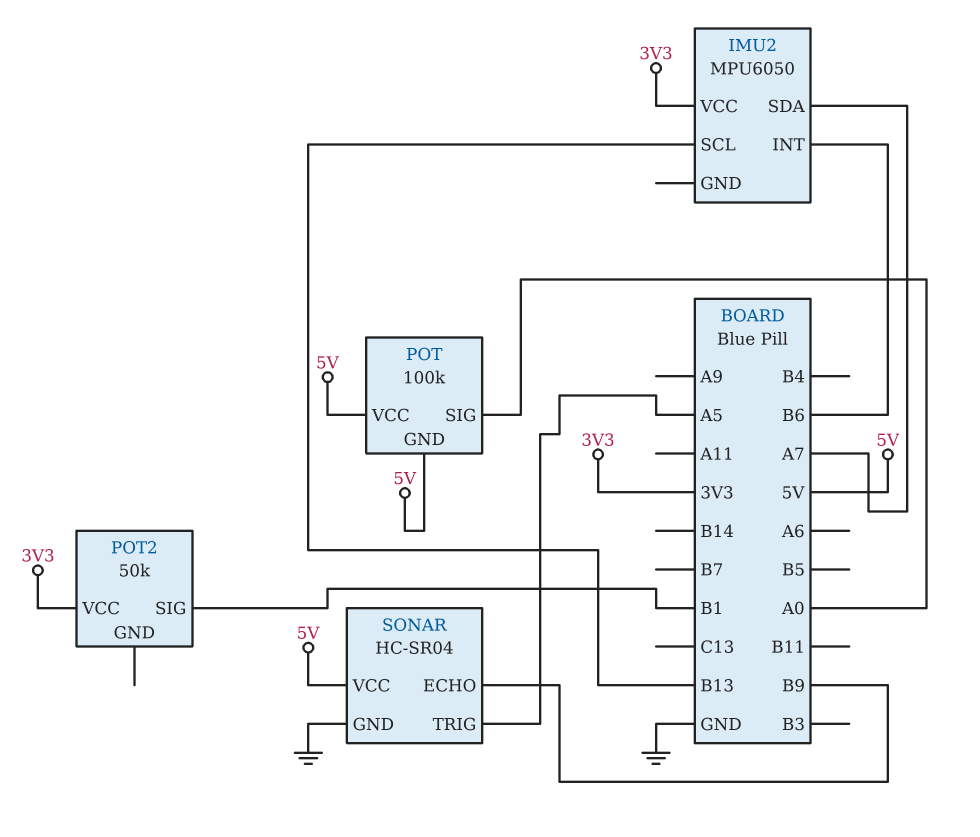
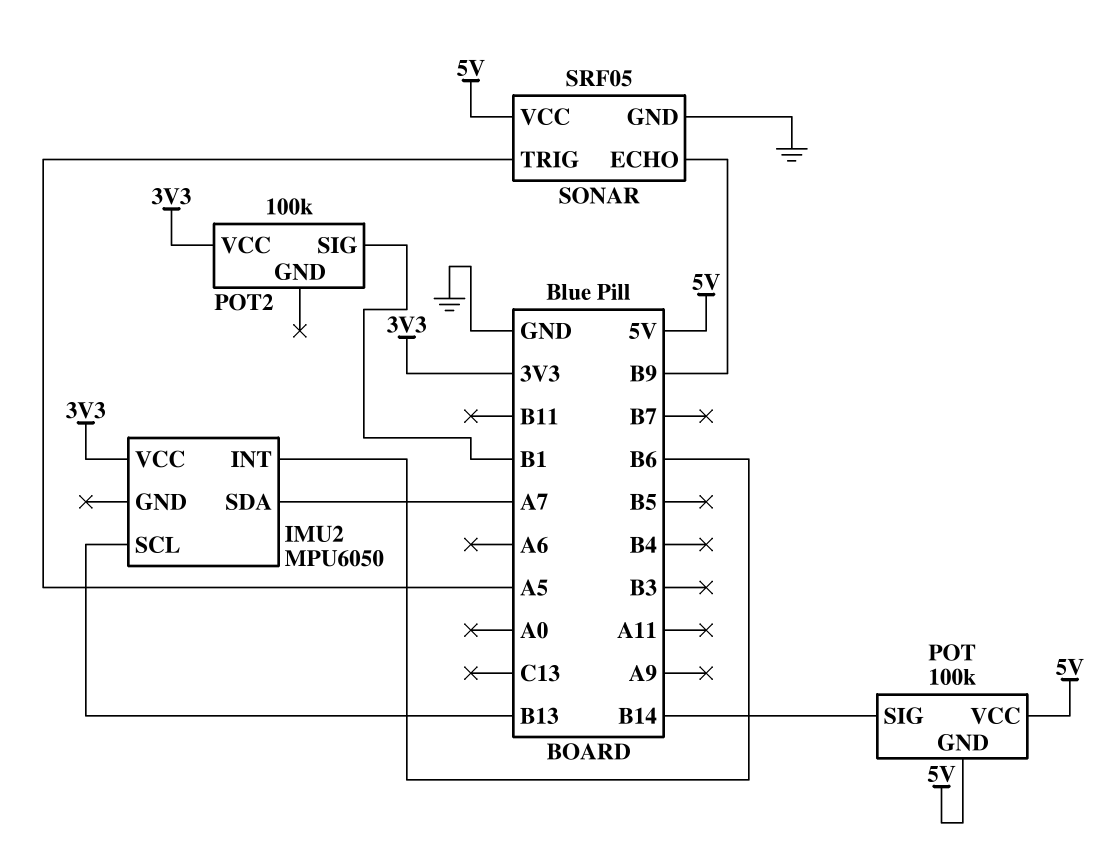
POT pin SIG: A0 -> B14
POT2: 50k -> 100k
SONAR: HC-SR04 -> SRF05

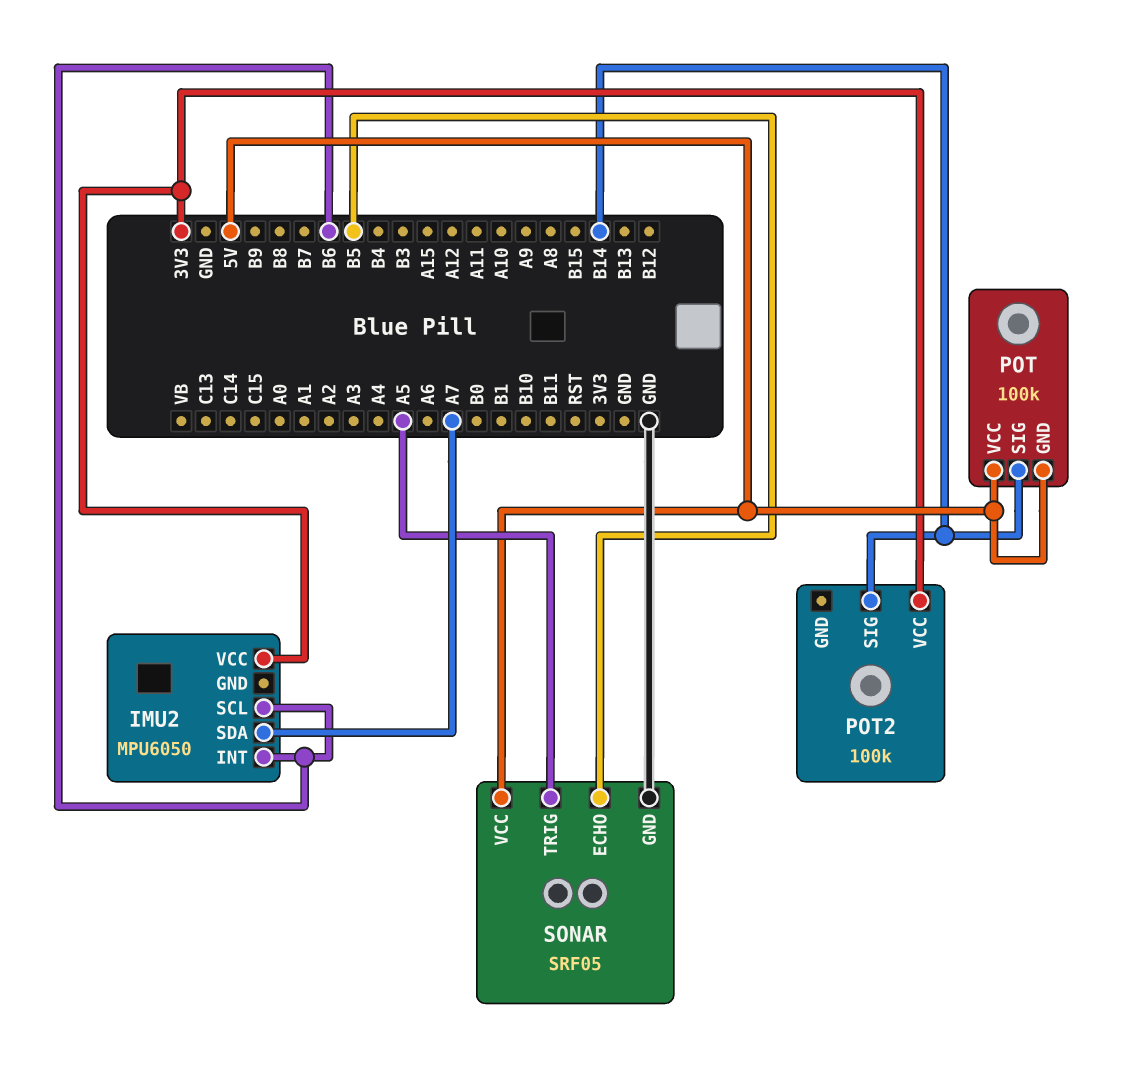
IMU2 pin SCL: B13 -> B6
POT2 pin SIG: B1 -> B14
SONAR pin ECHO: B9 -> B5

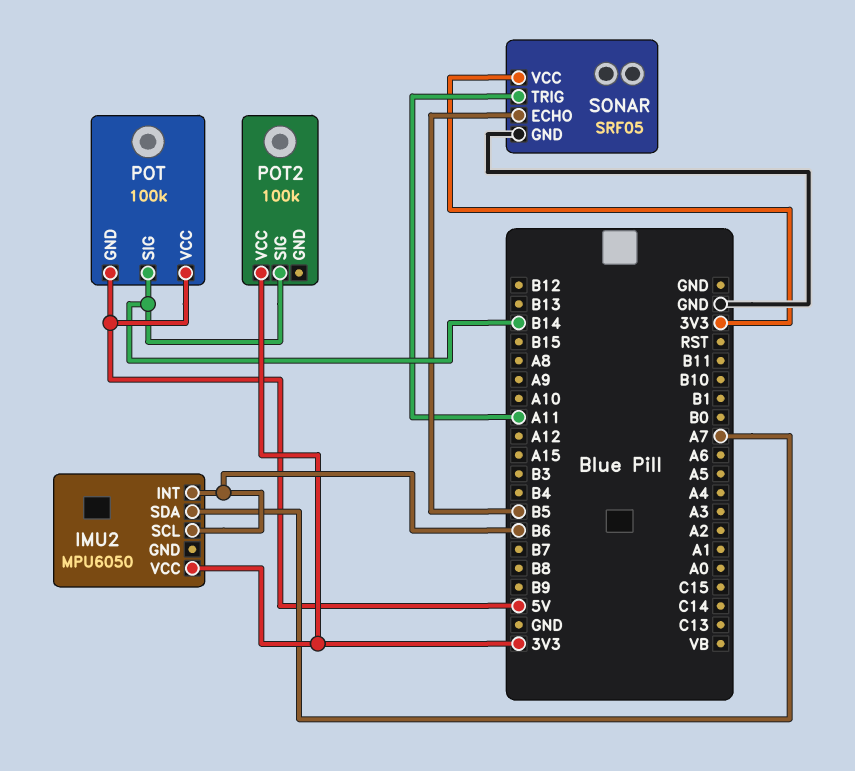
SONAR pin TRIG: A5 -> A11
SONAR pin VCC: 5V -> 3V3

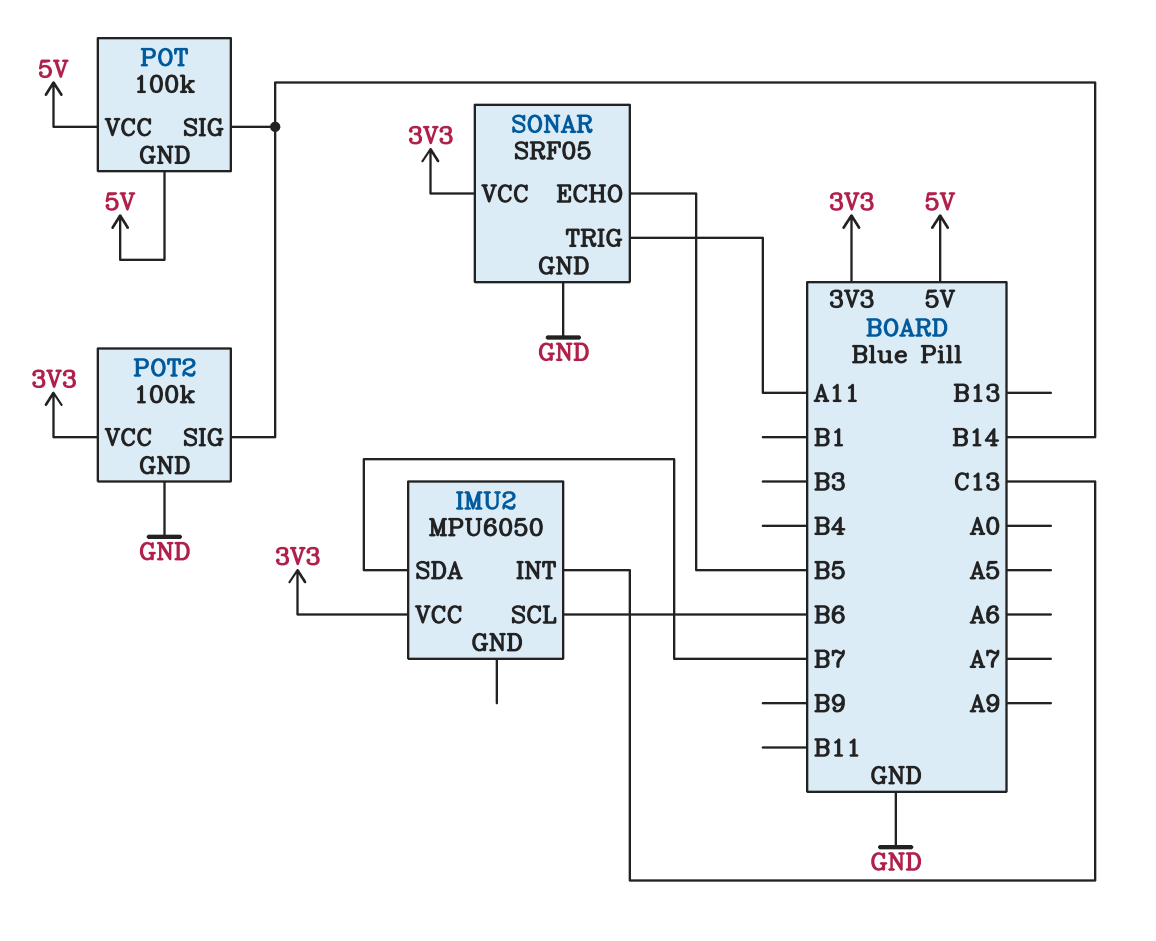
IMU2 pin INT: B6 -> C13
IMU2 pin SDA: A7 -> B7
POT2 pin GND: none -> GND

